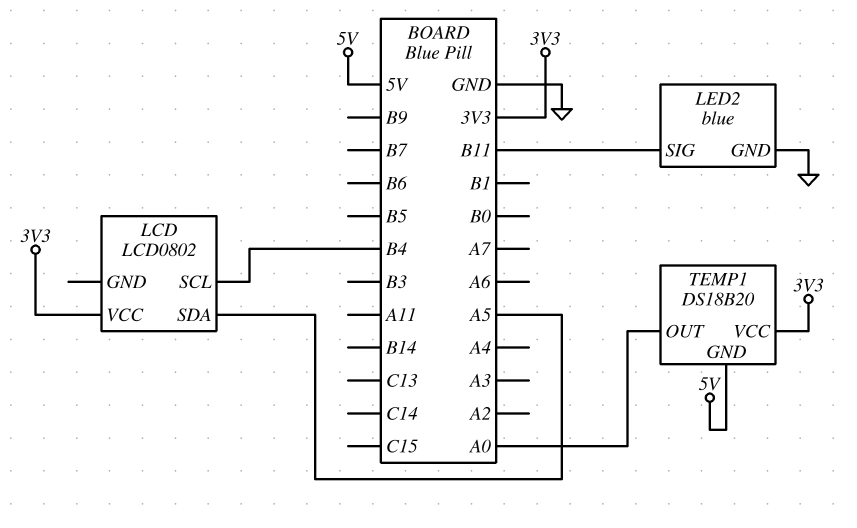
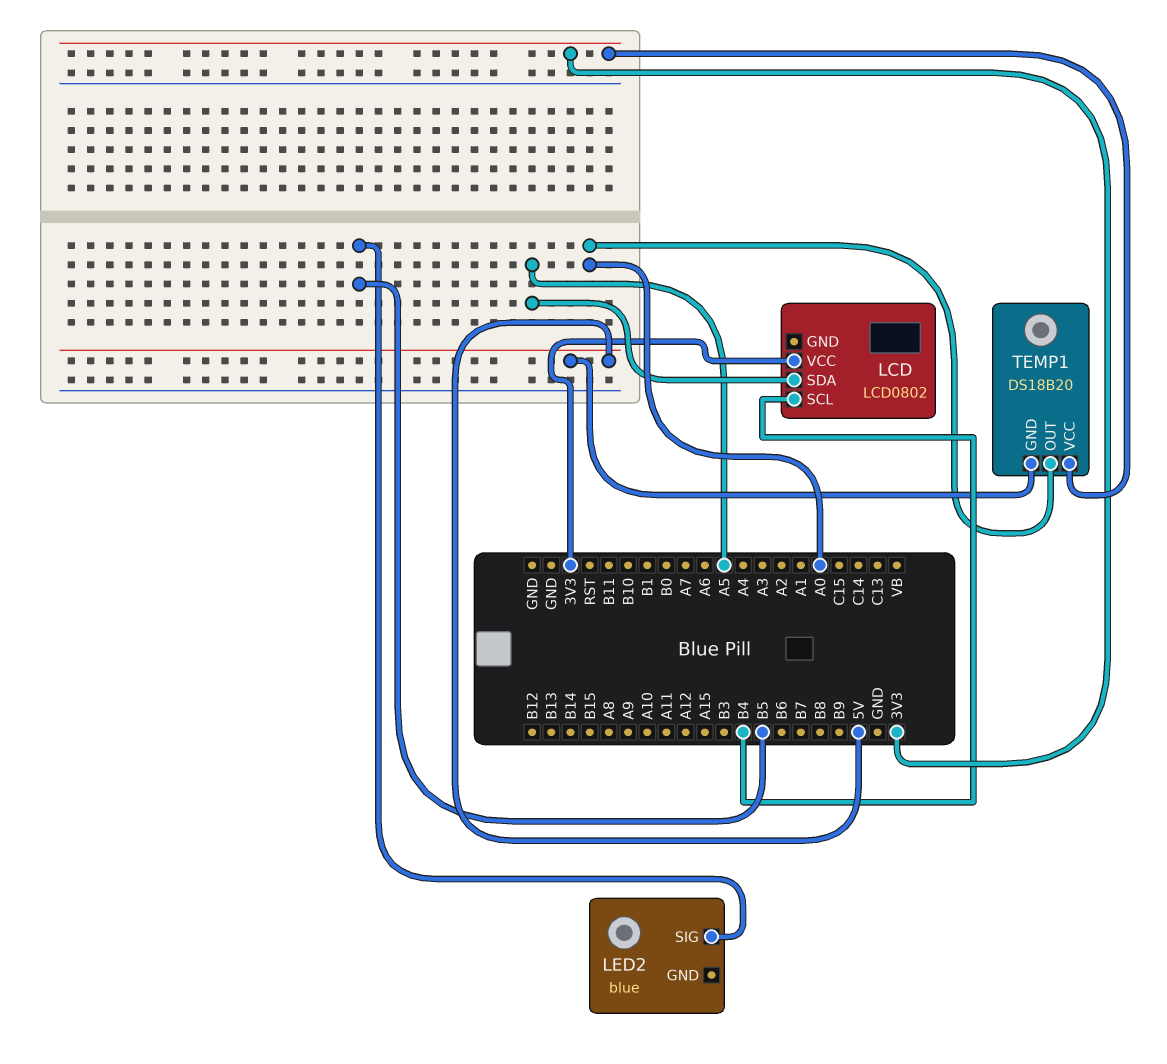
LED2 pin GND: GND -> none
LED2 pin SIG: B11 -> B5

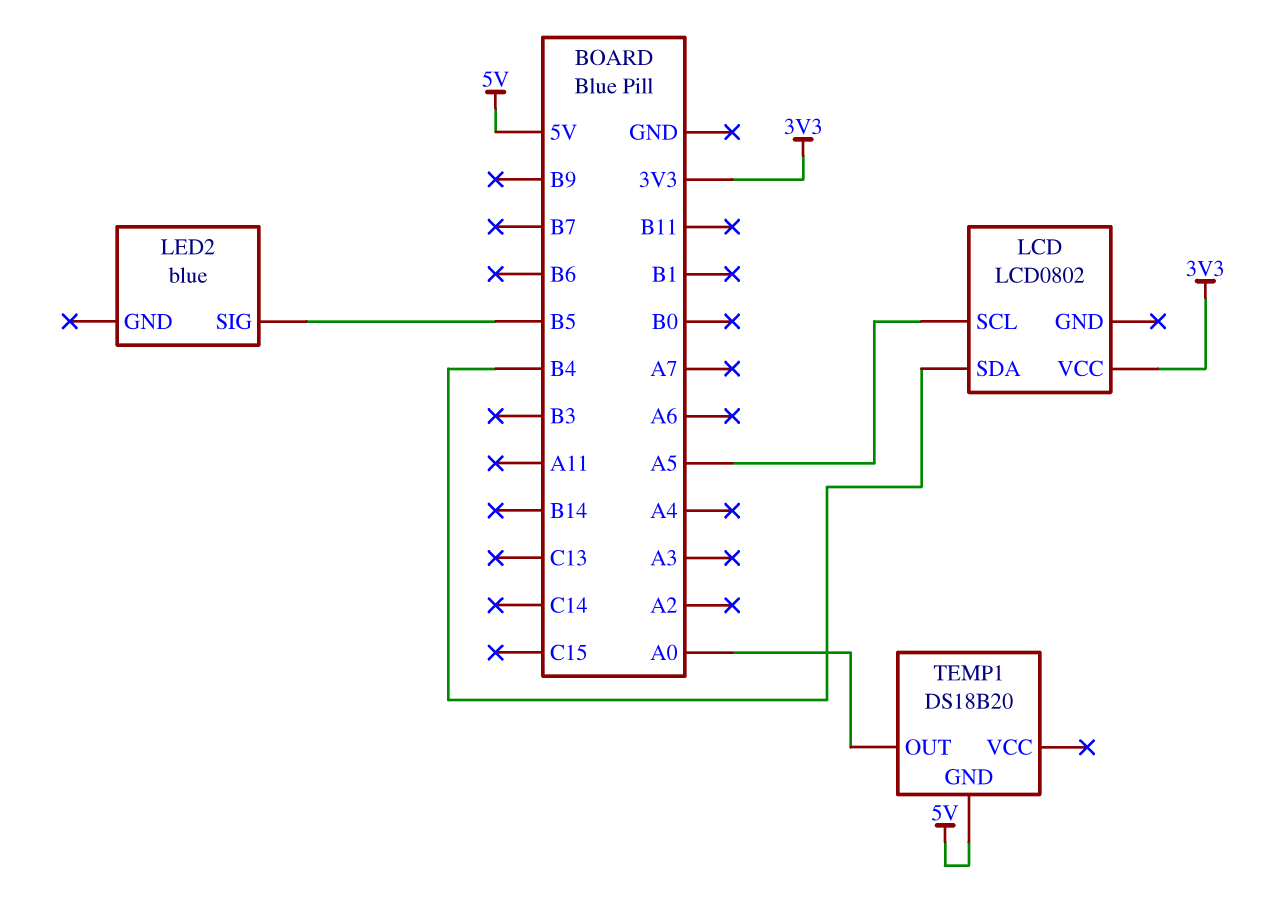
LCD pin SCL: B4 -> A5
LCD pin SDA: A5 -> B4
TEMP1 pin VCC: 3V3 -> none

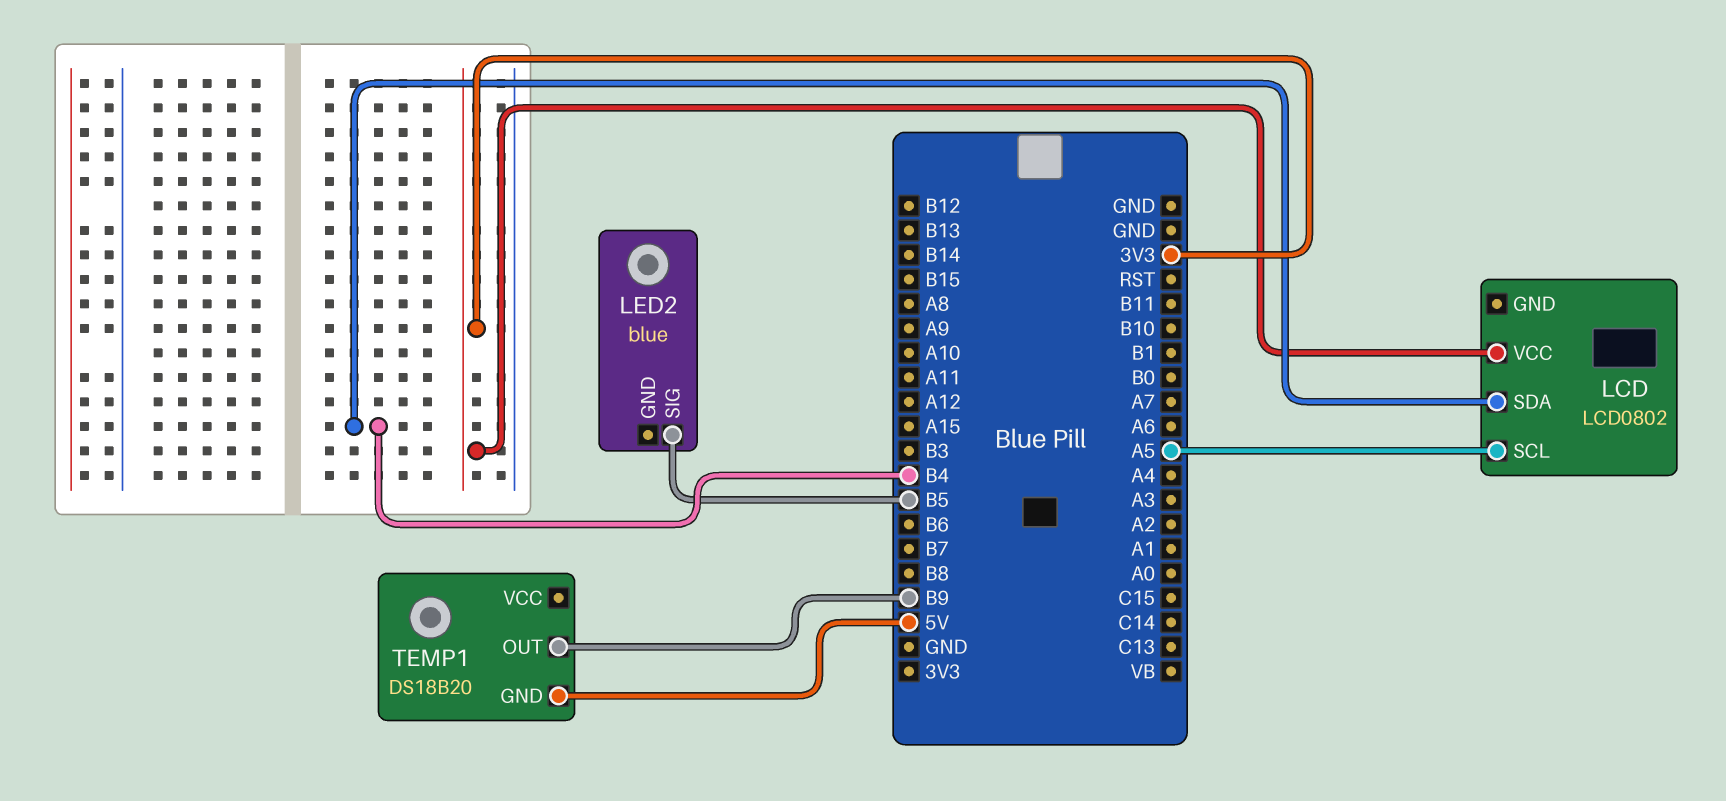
TEMP1 pin OUT: A0 -> B9

